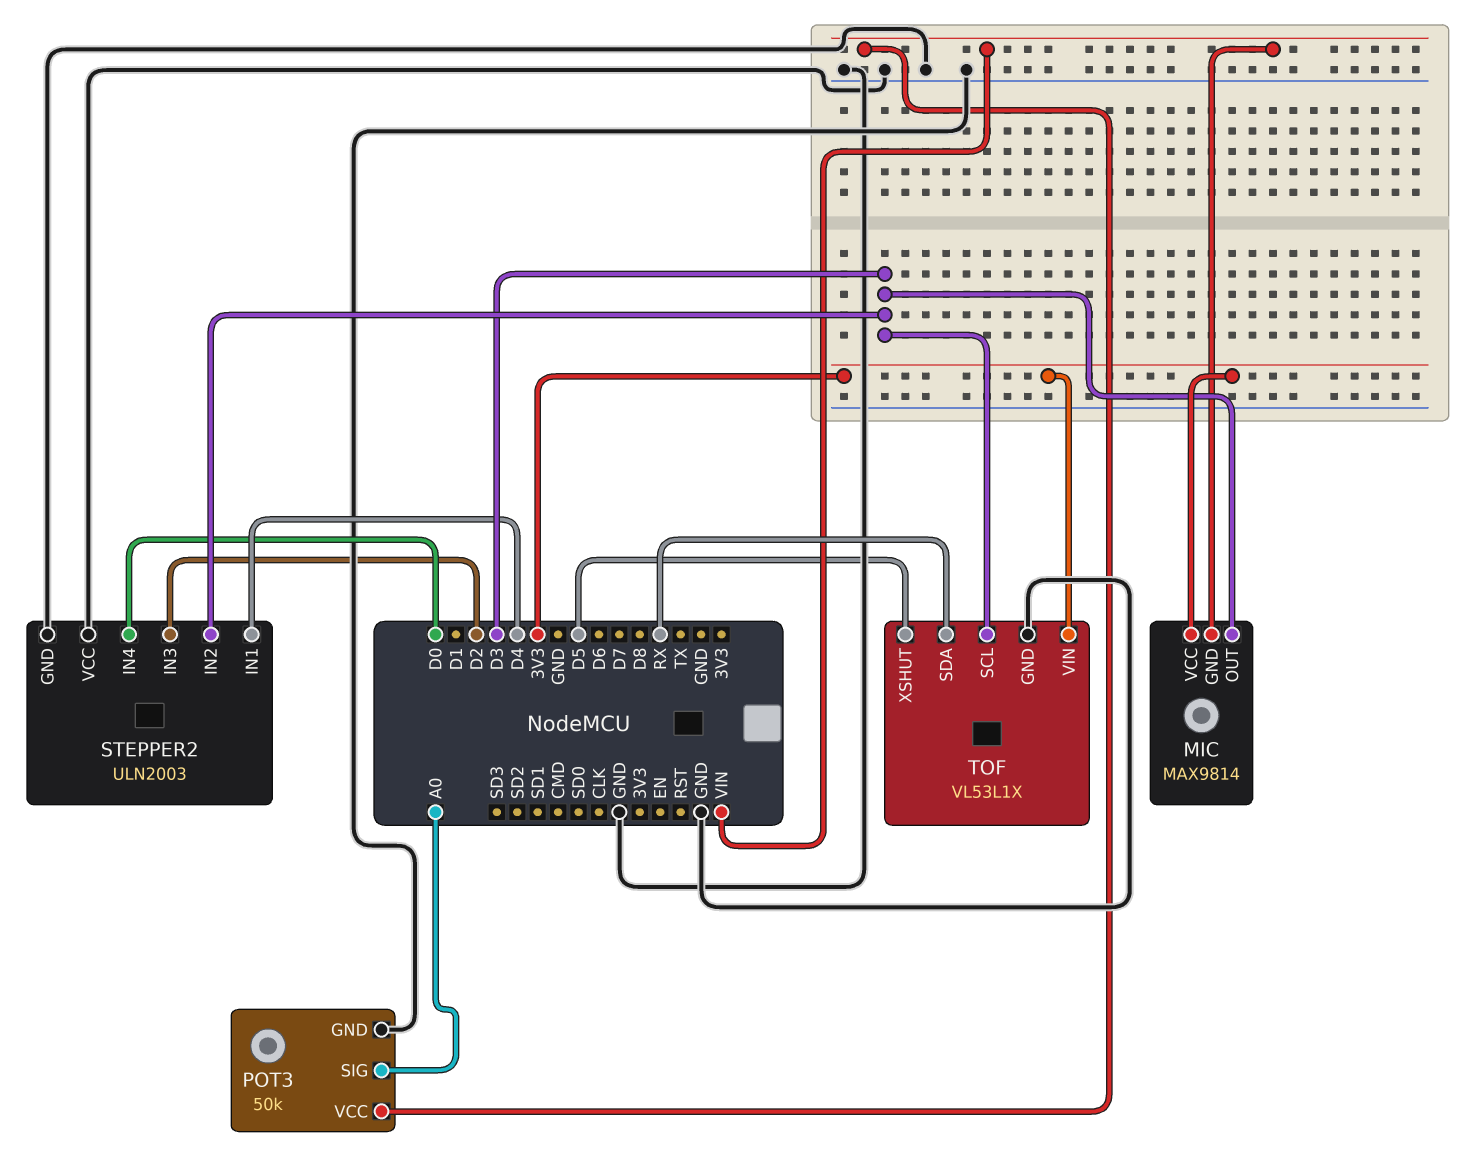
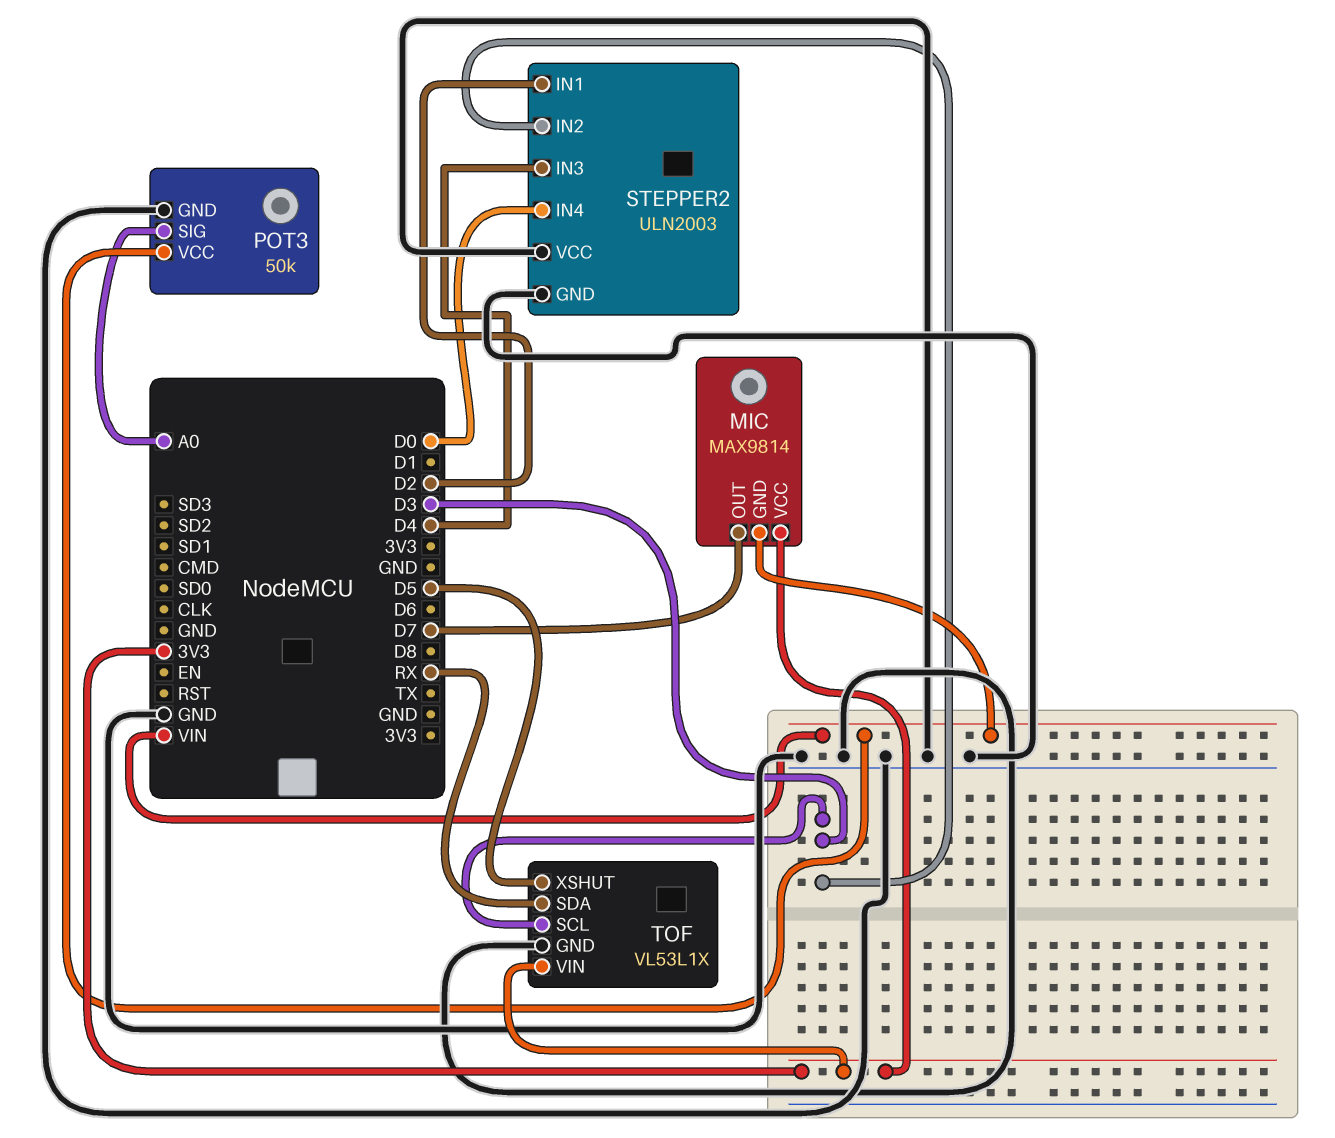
MIC pin OUT: D3 -> D7
STEPPER2 pin IN1: D4 -> D2
STEPPER2 pin IN3: D2 -> D4

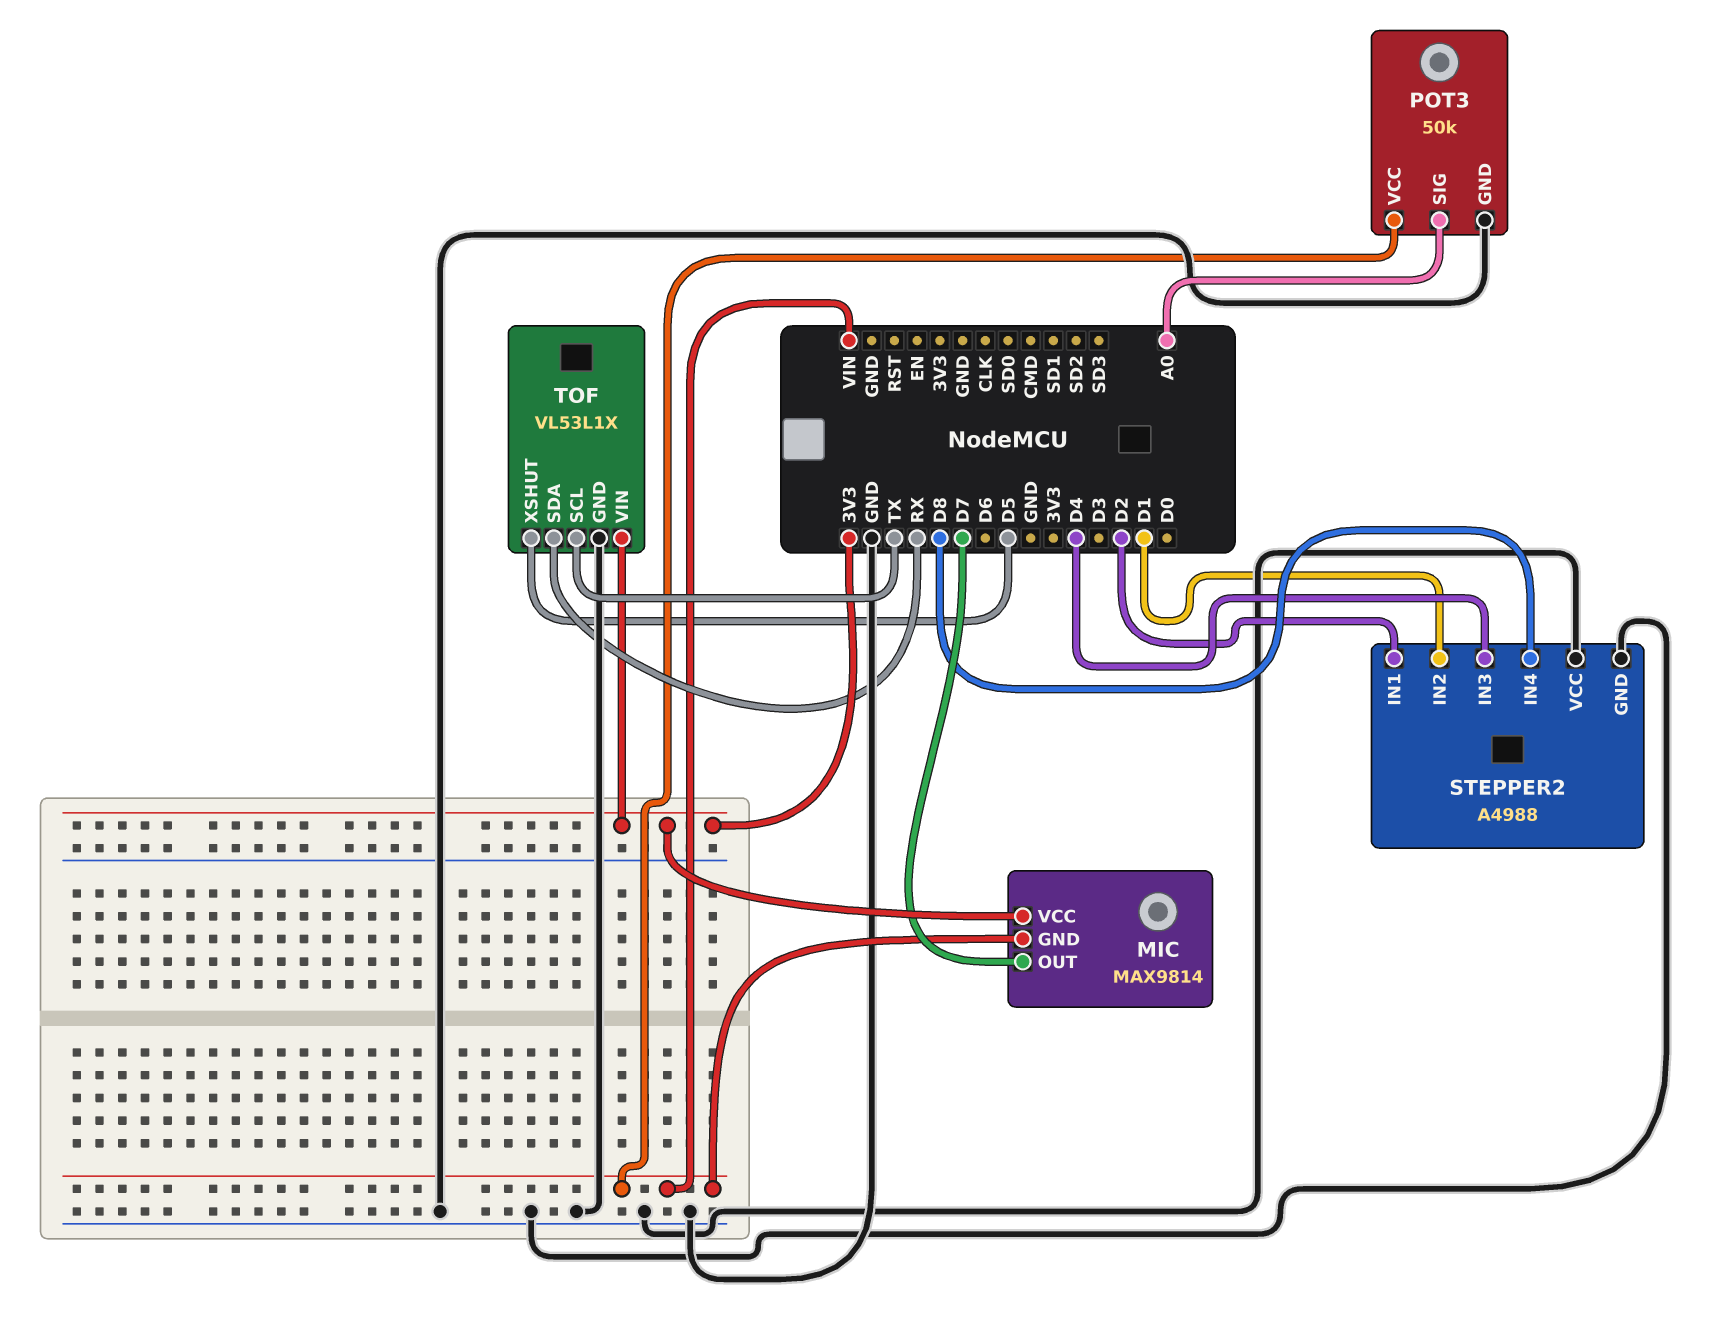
STEPPER2: ULN2003 -> A4988
STEPPER2 pin IN2: D3 -> D1
STEPPER2 pin IN4: D0 -> D8
TOF pin SCL: D3 -> TX

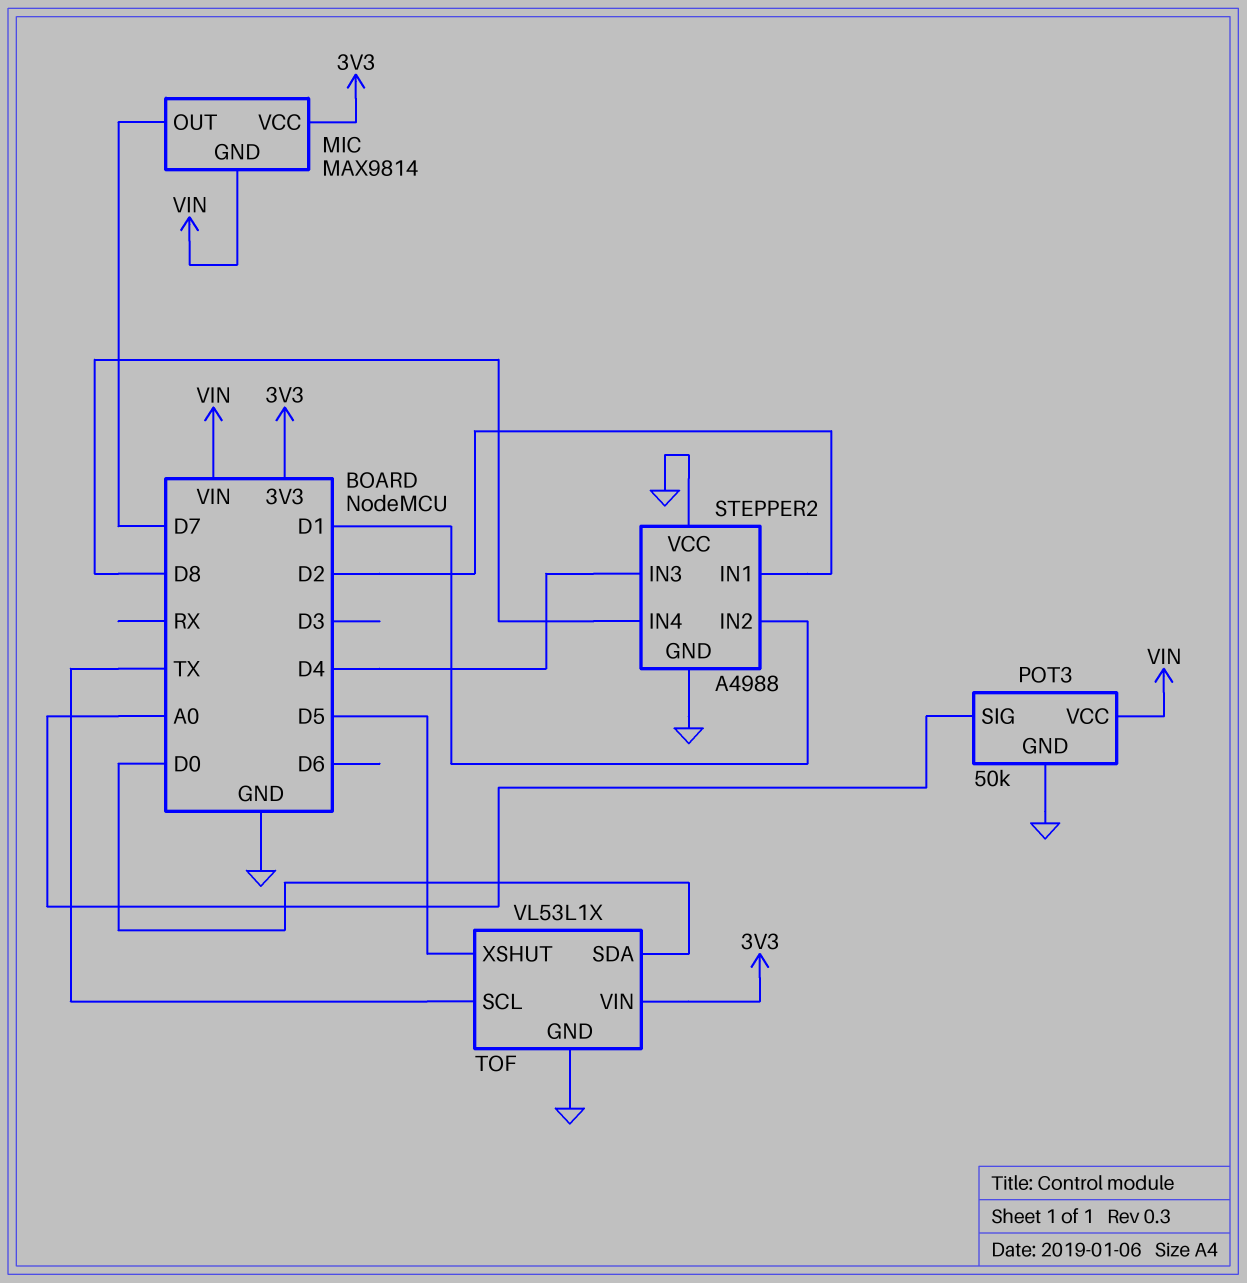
TOF pin SDA: RX -> D0

